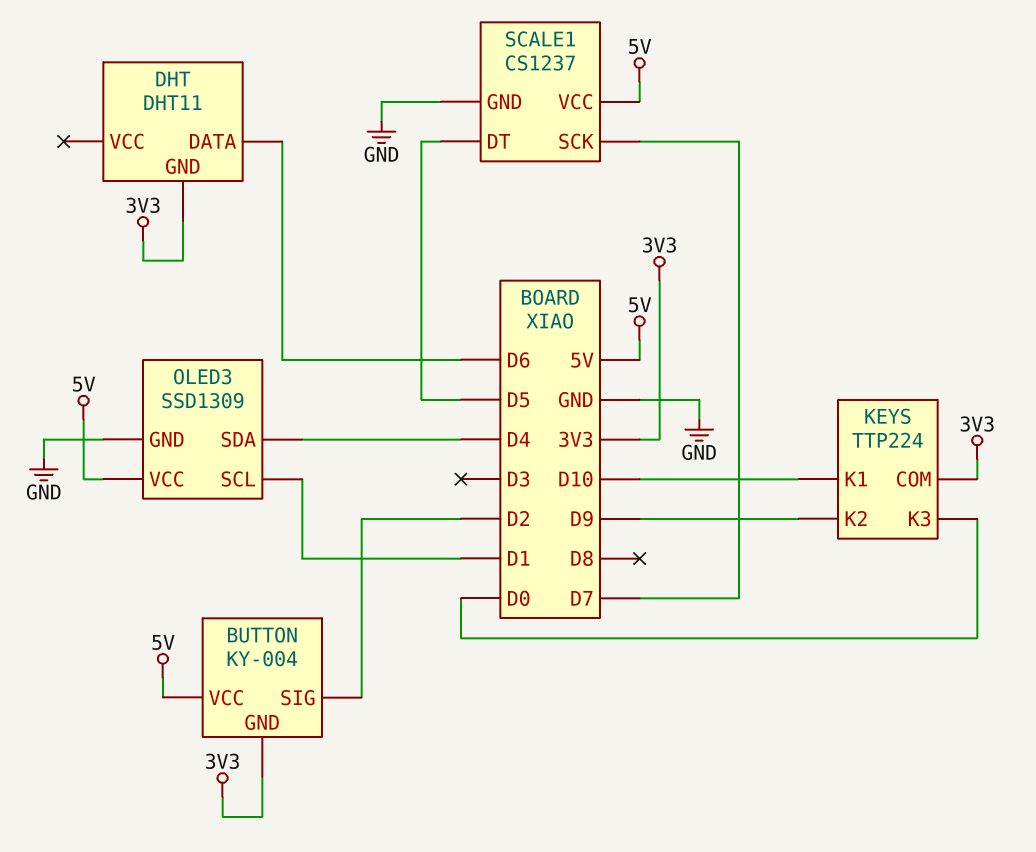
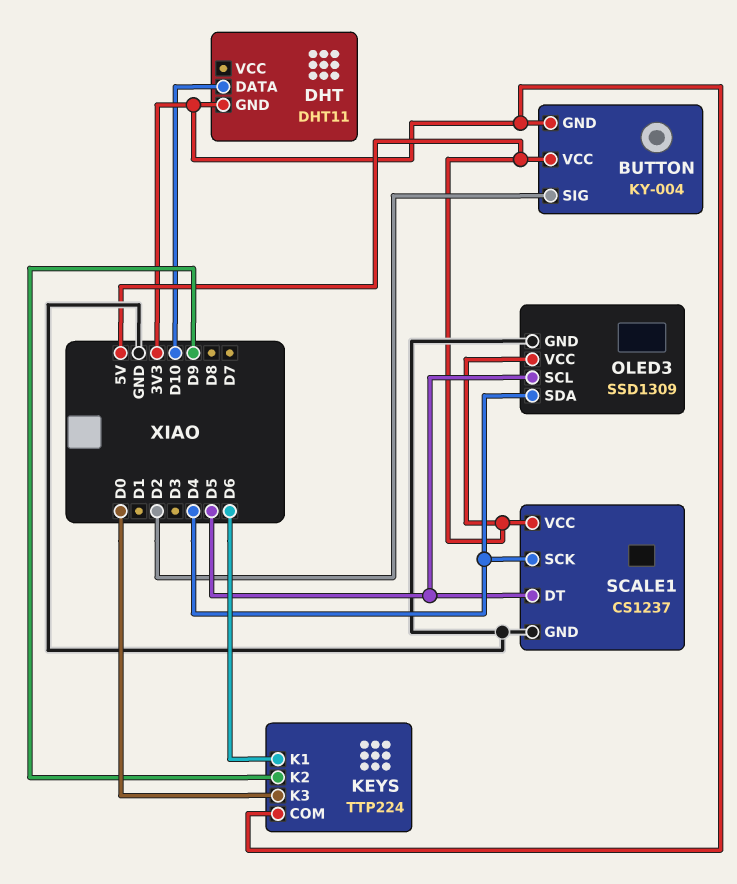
DHT pin DATA: D6 -> D10
KEYS pin K1: D10 -> D6
OLED3 pin SCL: D1 -> D5
SCALE1 pin SCK: D7 -> D4

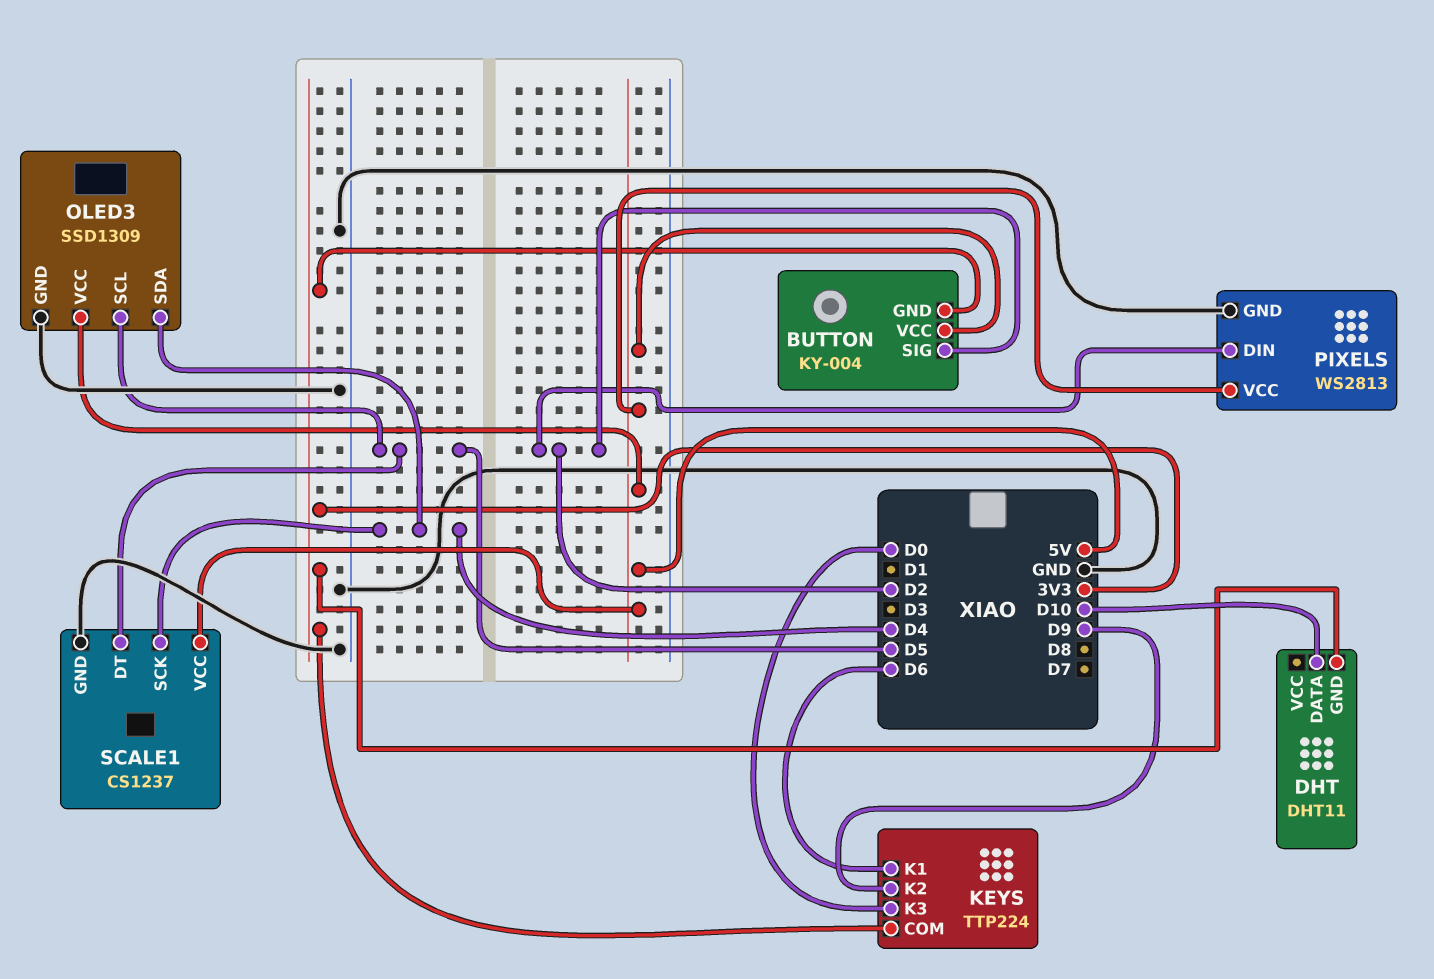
PIXELS: none -> WS2813
PIXELS pin DIN: none -> D2
PIXELS pin GND: none -> GND
PIXELS pin VCC: none -> 5V

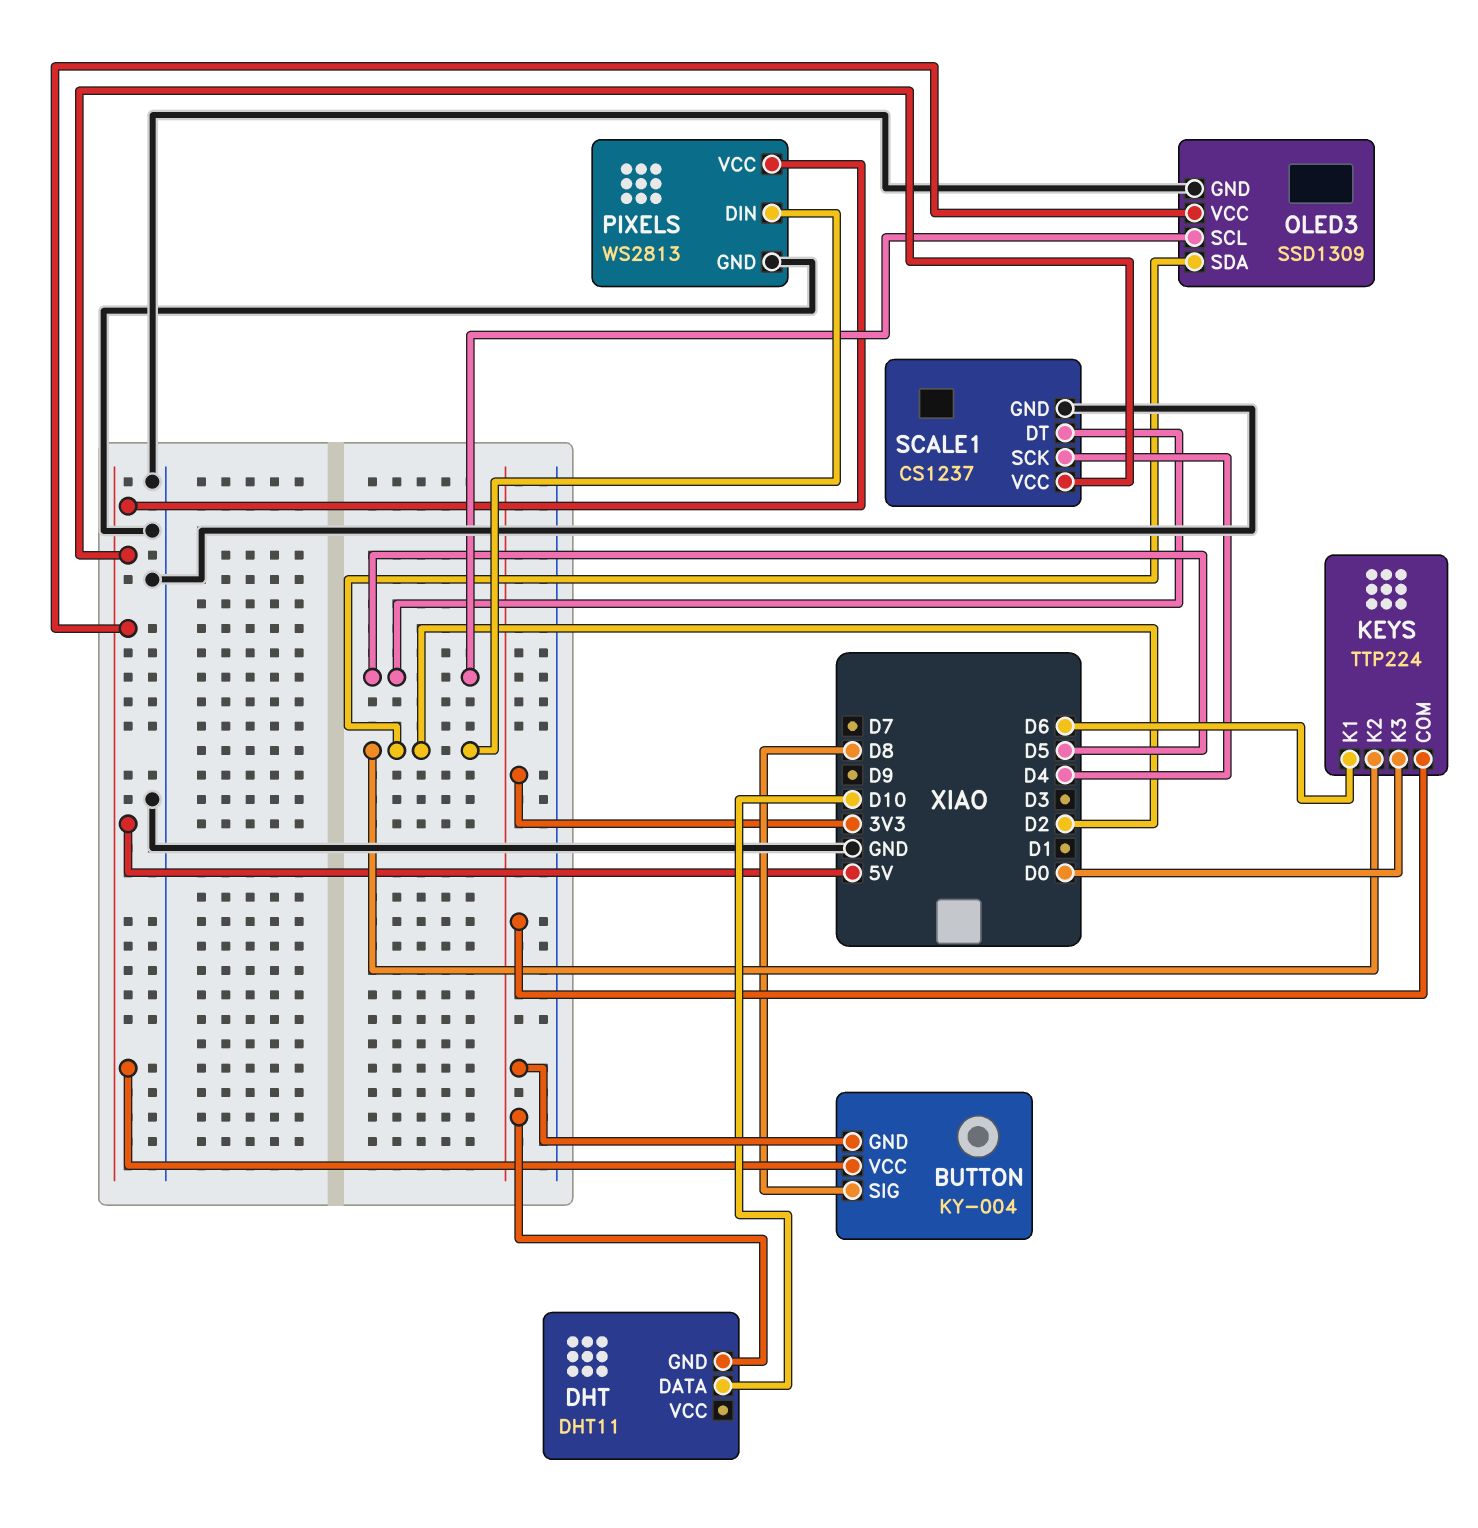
BUTTON pin SIG: D2 -> D8
KEYS pin K2: D9 -> D2
OLED3 pin SDA: D4 -> D2

